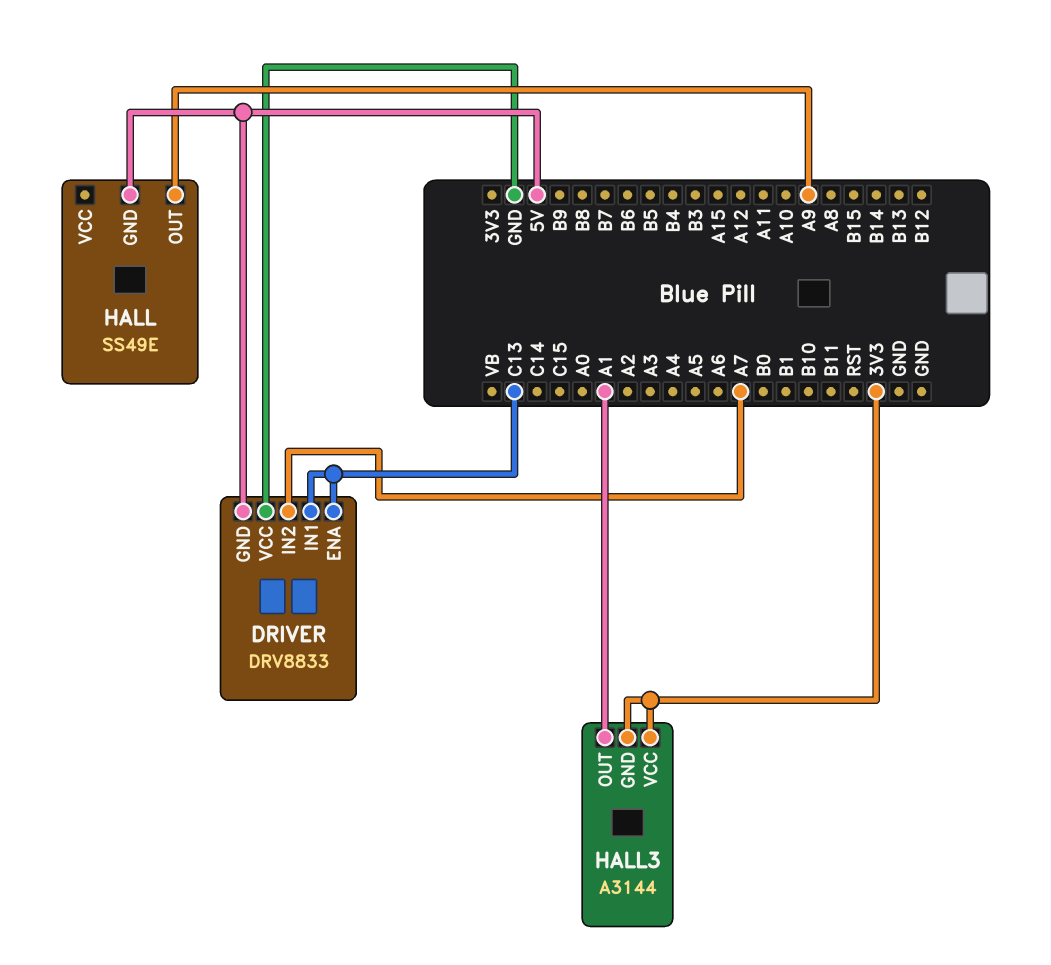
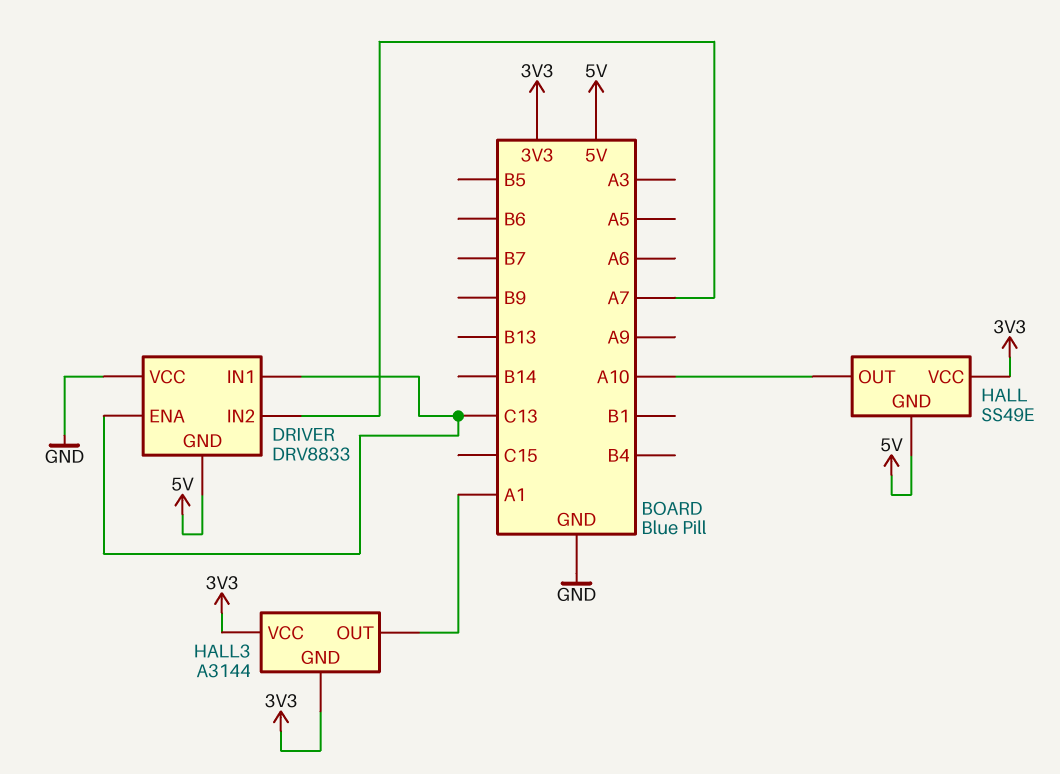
HALL pin OUT: A9 -> A10
HALL pin VCC: none -> 3V3

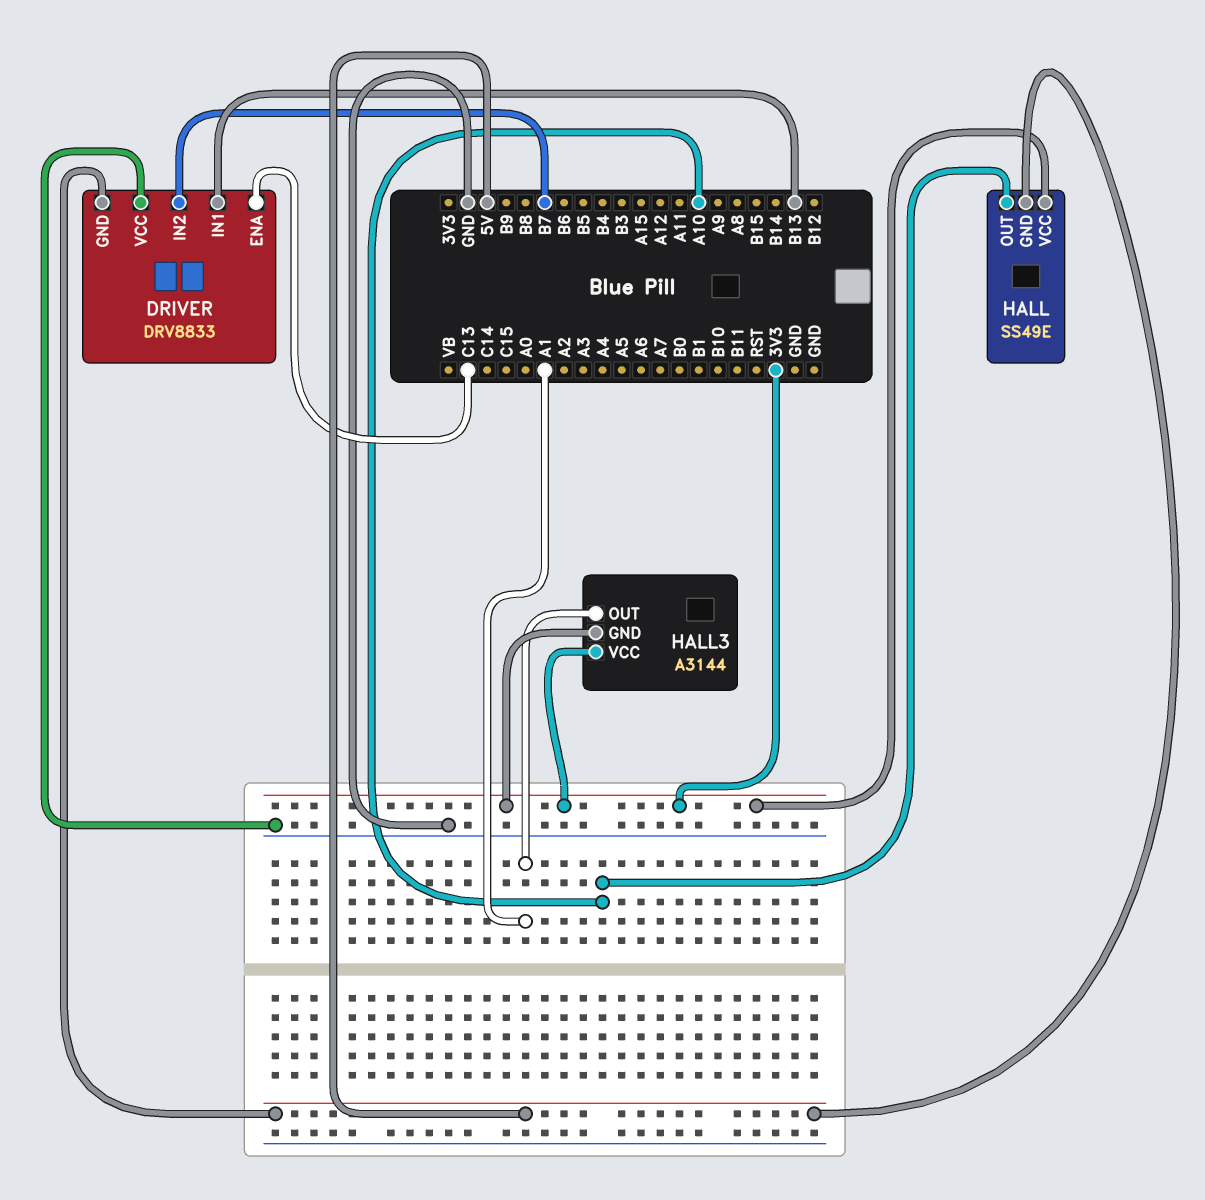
DRIVER pin IN1: C13 -> B13
DRIVER pin IN2: A7 -> B7

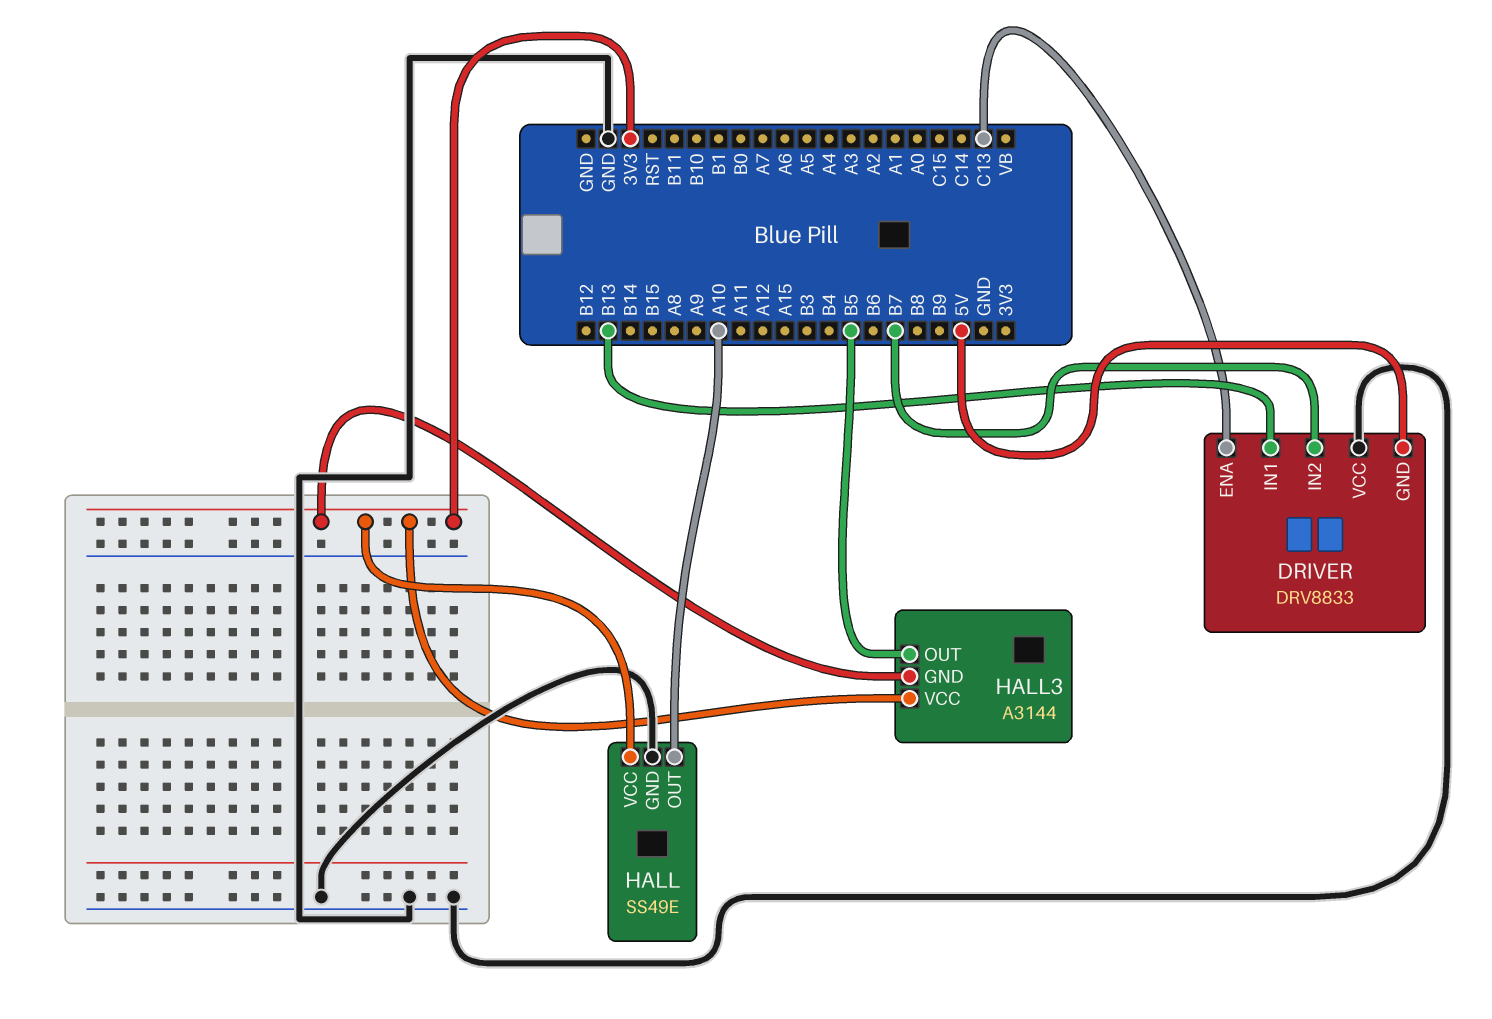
HALL pin GND: 5V -> GND
HALL3 pin OUT: A1 -> B5

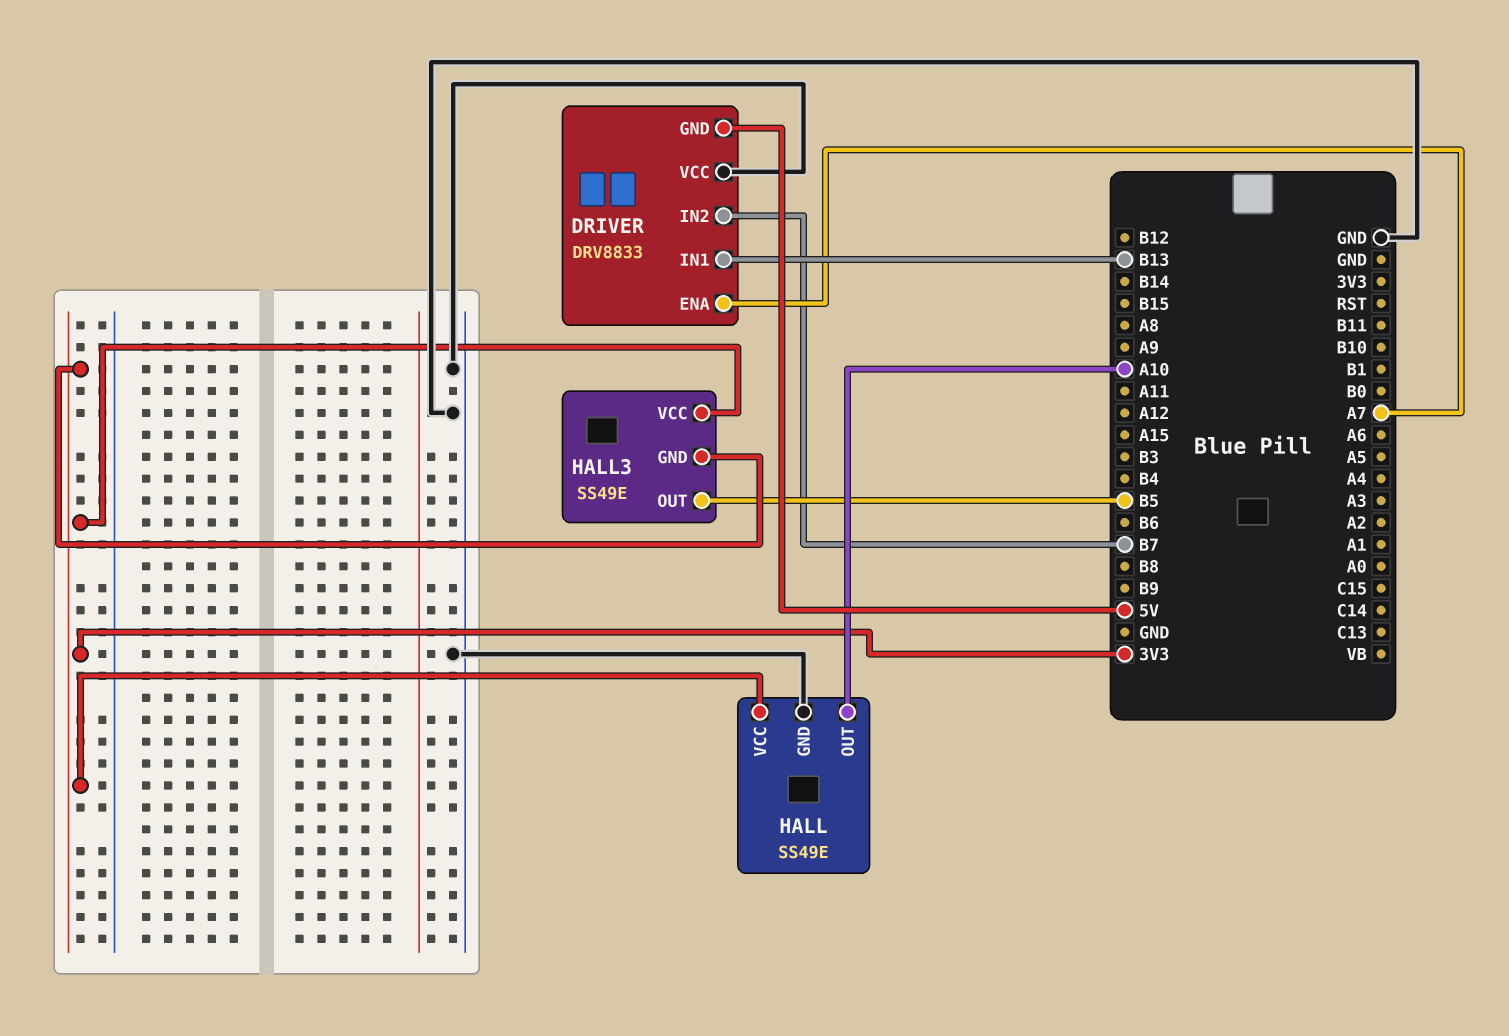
DRIVER pin ENA: C13 -> A7
HALL3: A3144 -> SS49E

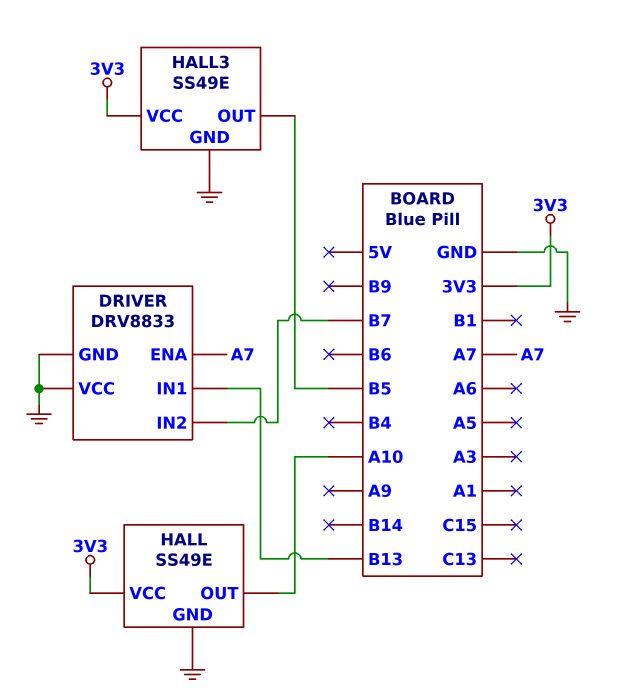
DRIVER pin GND: 5V -> GND
HALL3 pin GND: 3V3 -> GND

